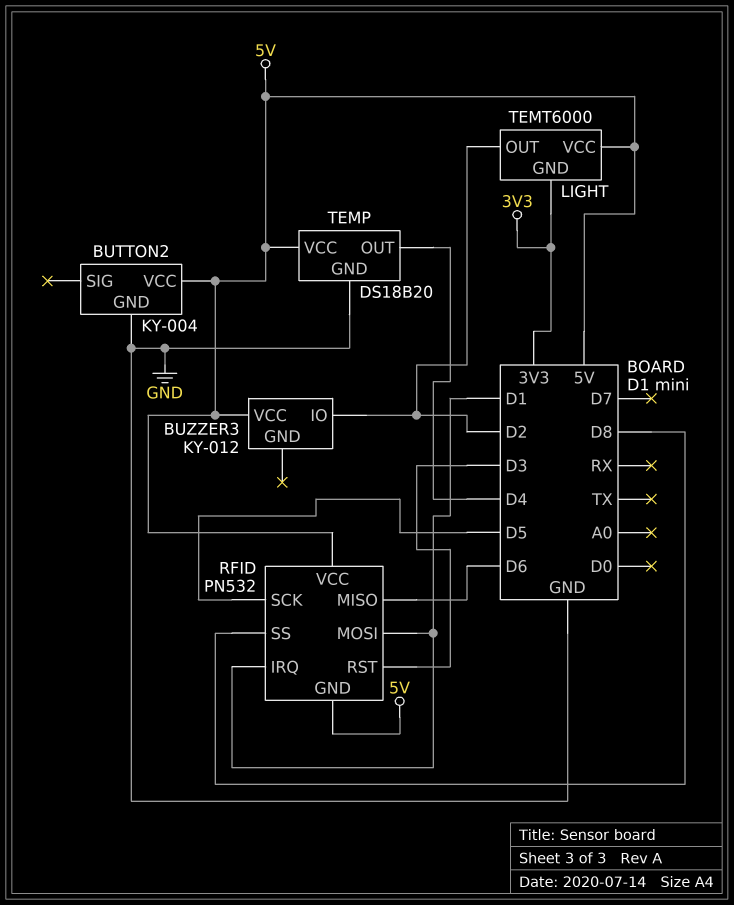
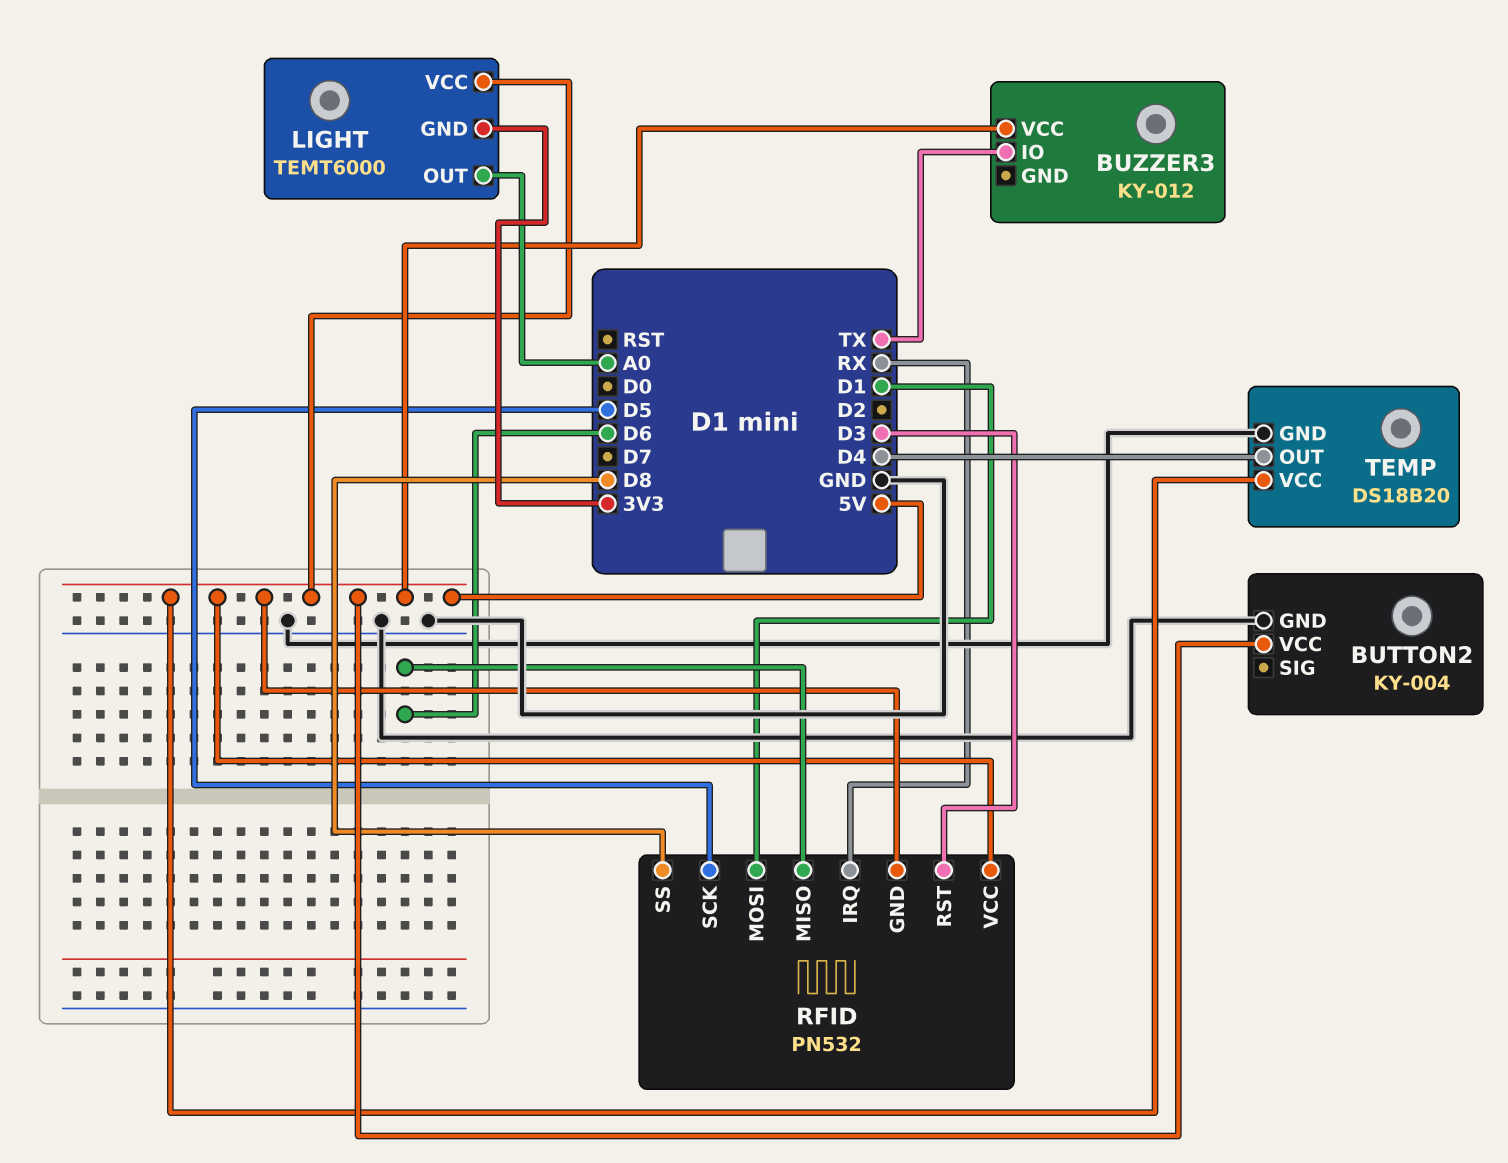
BUZZER3 pin IO: D2 -> TX
LIGHT pin OUT: D2 -> A0
RFID pin IRQ: D1 -> RX

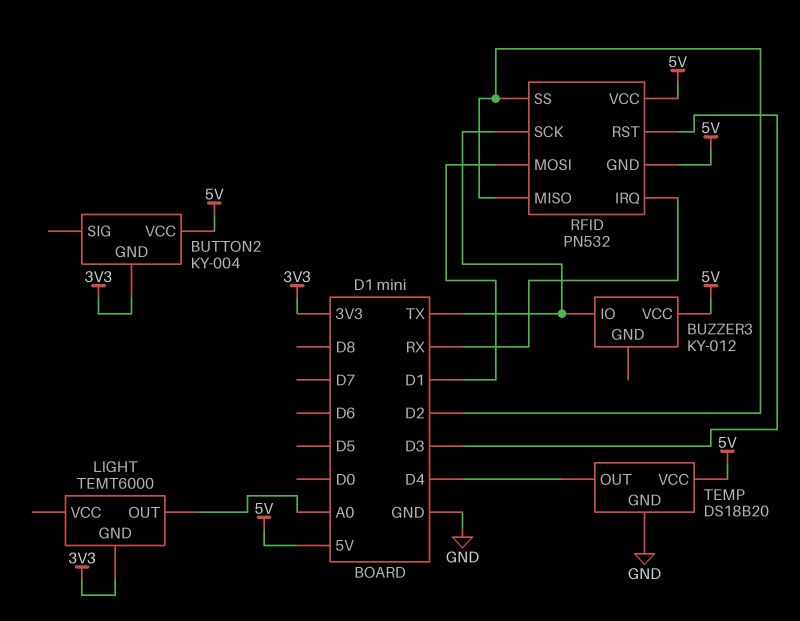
BUTTON2 pin GND: GND -> 3V3
LIGHT pin VCC: 5V -> none
RFID pin MISO: D6 -> D2
RFID pin SCK: D5 -> TX
RFID pin SS: D8 -> D2

